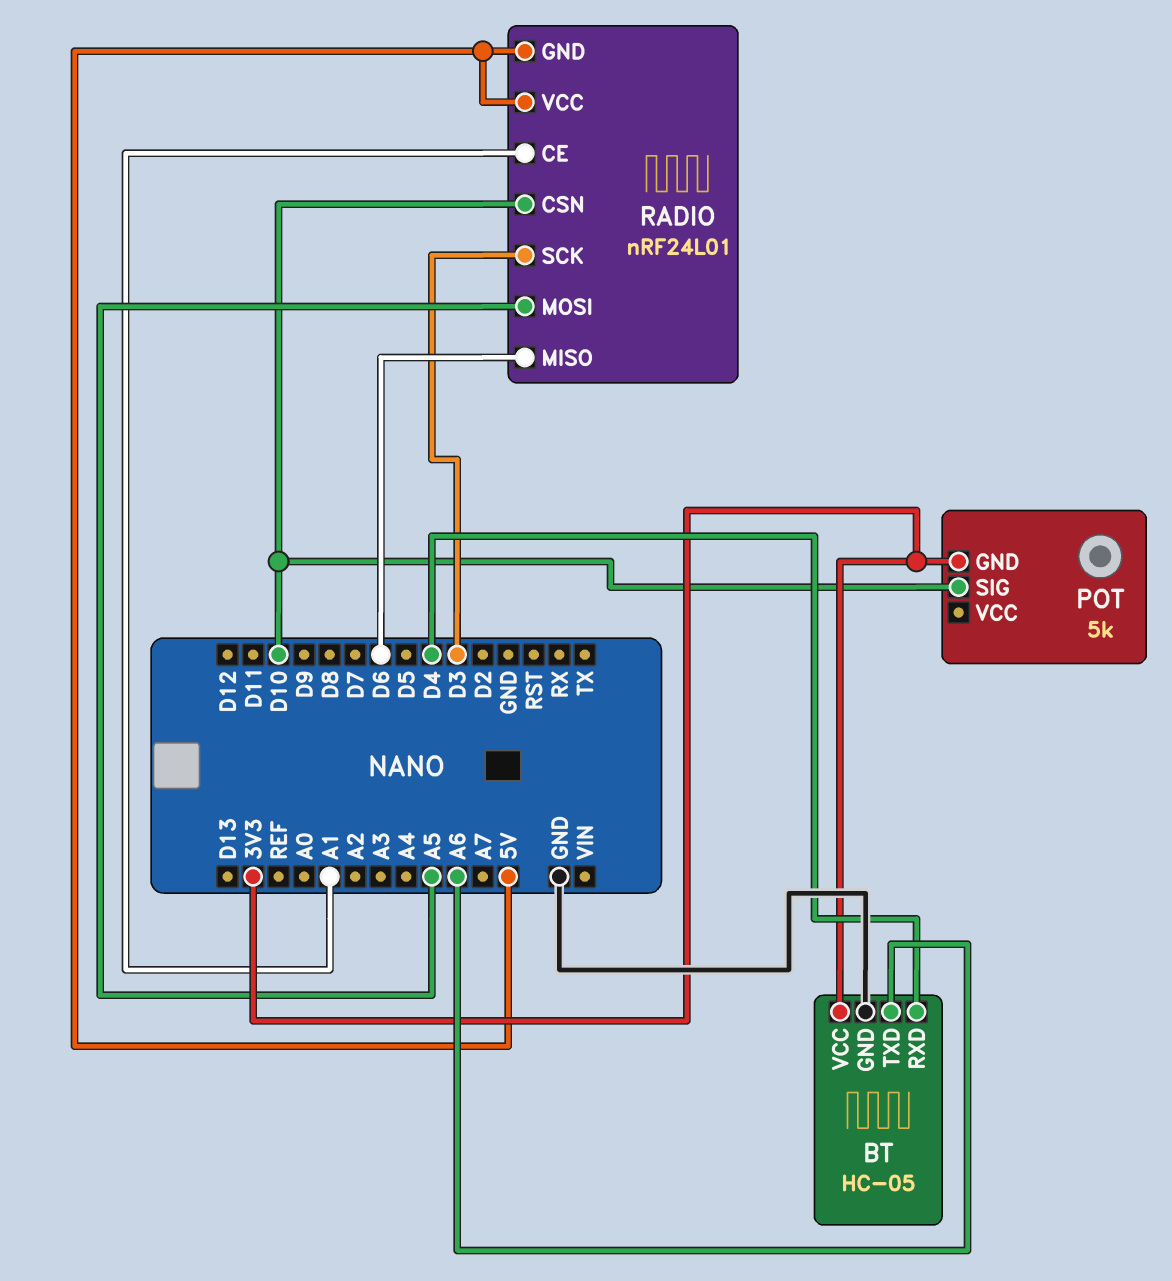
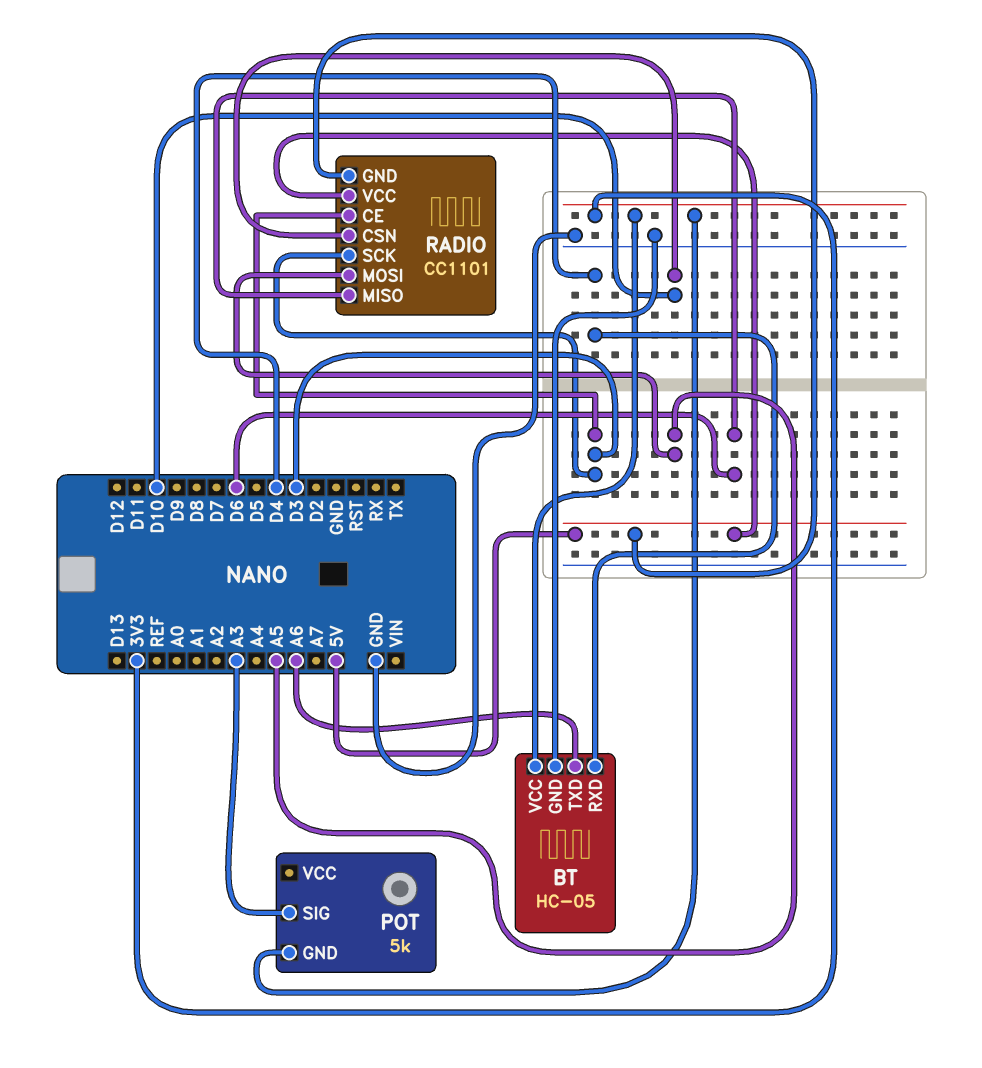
POT pin SIG: D10 -> A3
RADIO: nRF24L01 -> CC1101
RADIO pin CE: A1 -> D3

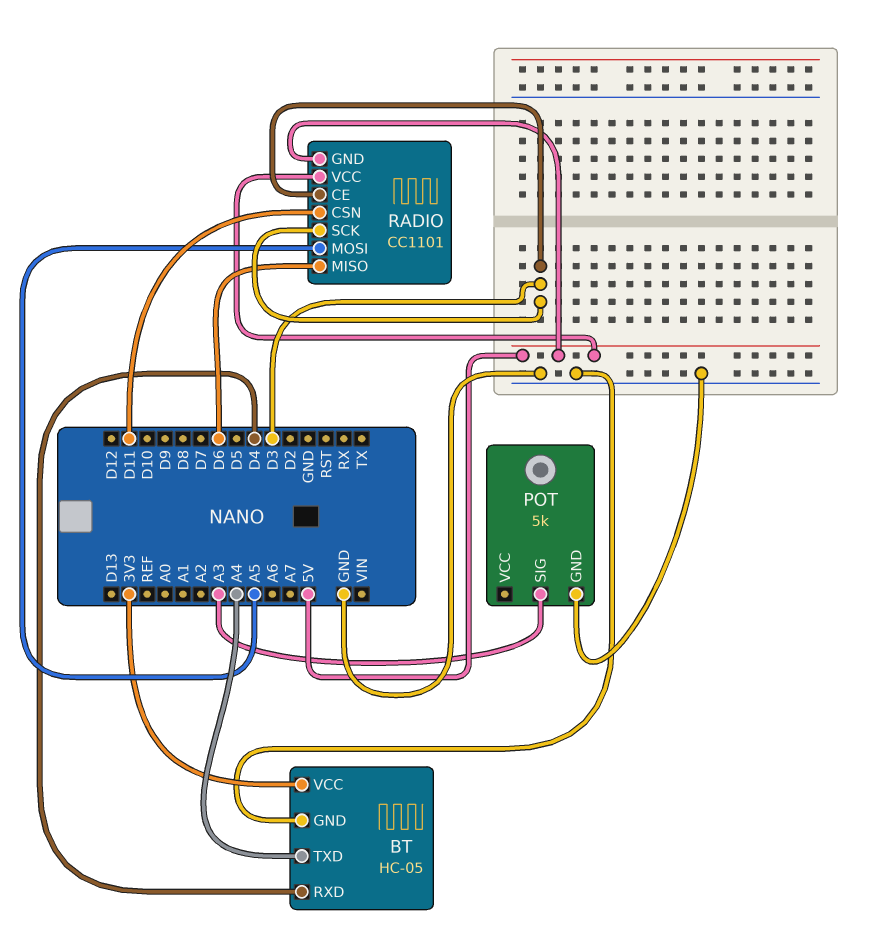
BT pin TXD: A6 -> A4
POT pin GND: 3V3 -> GND
RADIO pin CSN: D10 -> D11

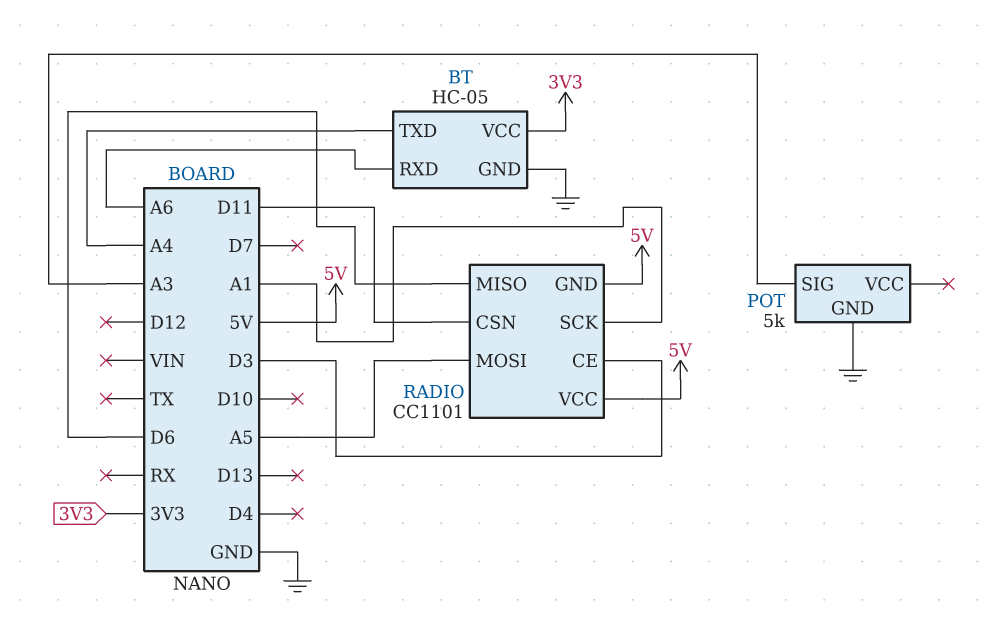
BT pin RXD: D4 -> A6
RADIO pin SCK: D3 -> A1

